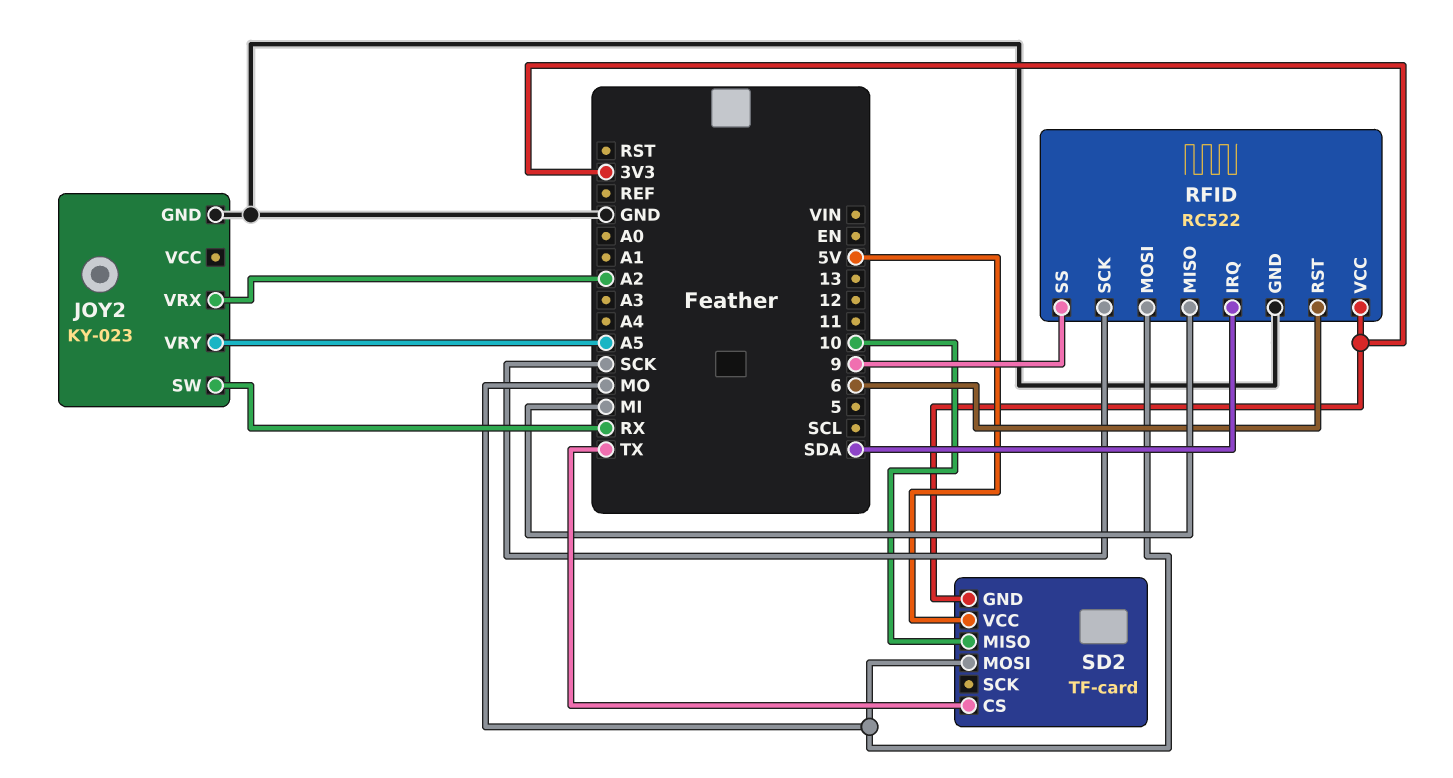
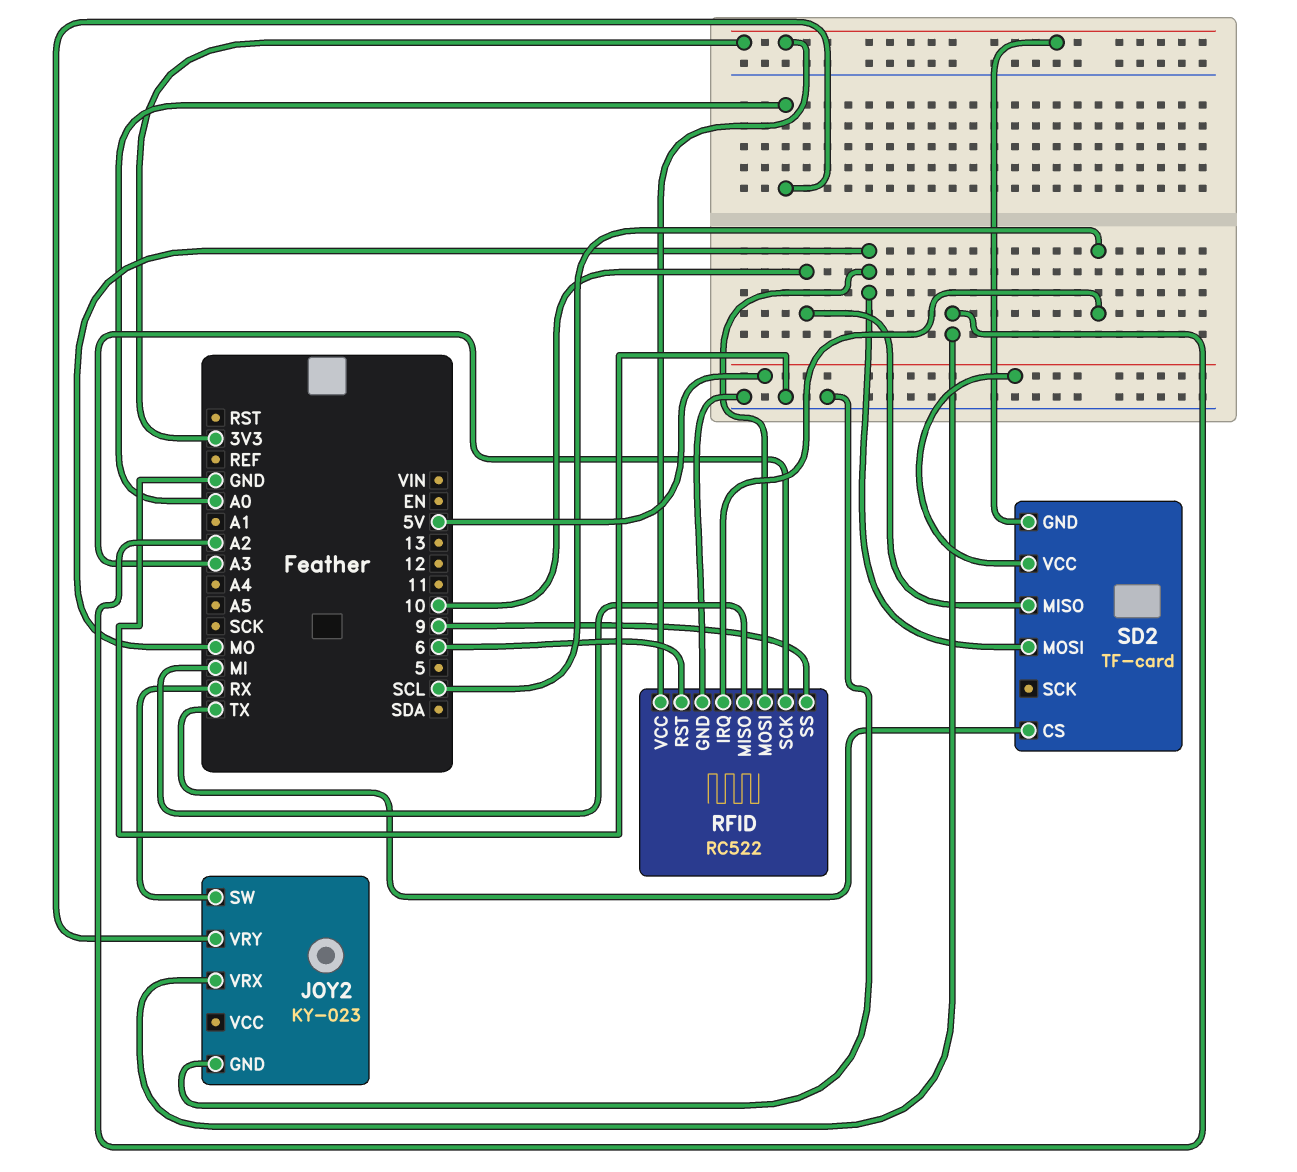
JOY2 pin VRY: A5 -> A0
RFID pin IRQ: SDA -> SCL
RFID pin SCK: SCK -> A3

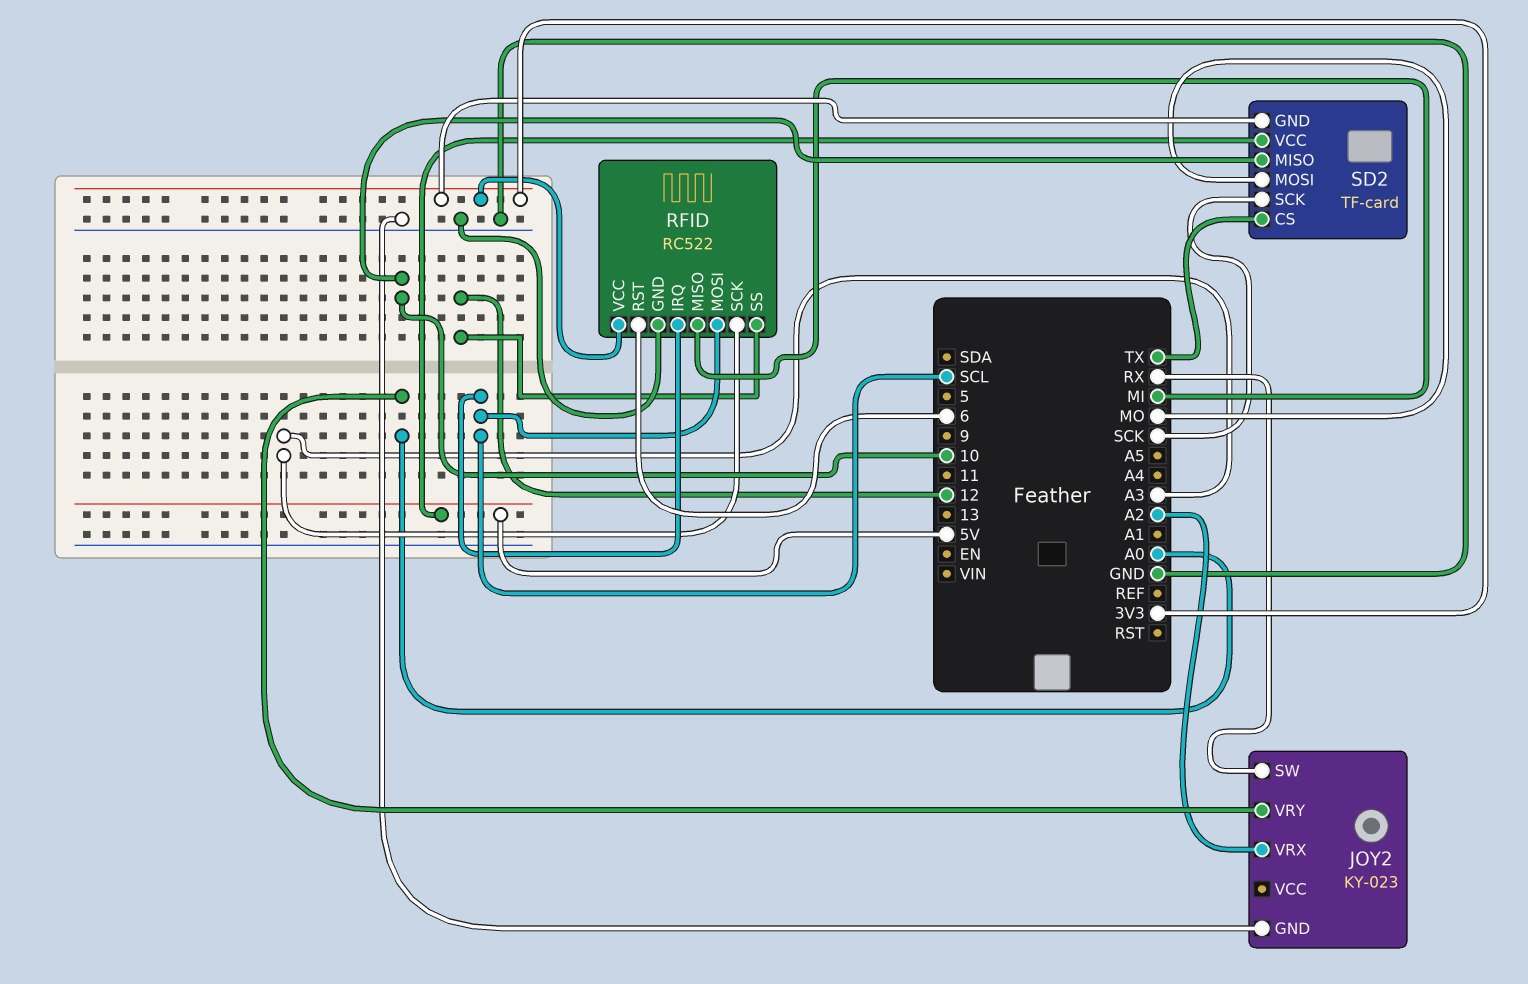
RFID pin MOSI: MO -> SCL
RFID pin SS: 9 -> 12
SD2 pin SCK: none -> SCK

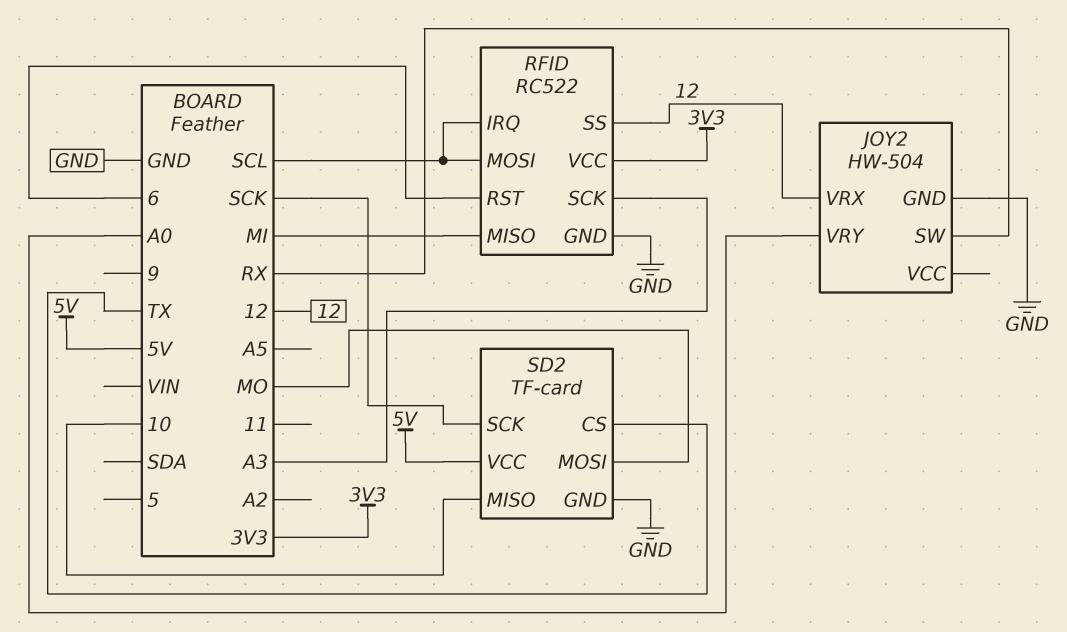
JOY2: KY-023 -> HW-504
JOY2 pin VRX: A2 -> 12
SD2 pin GND: 3V3 -> GND

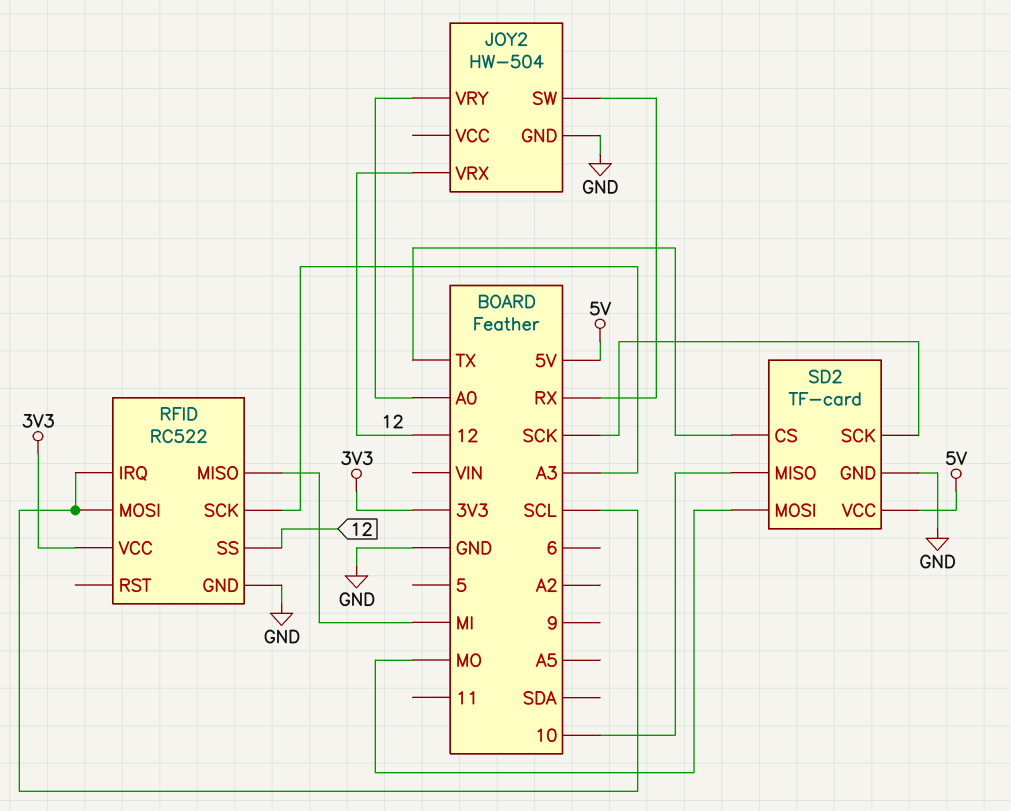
RFID pin RST: 6 -> none

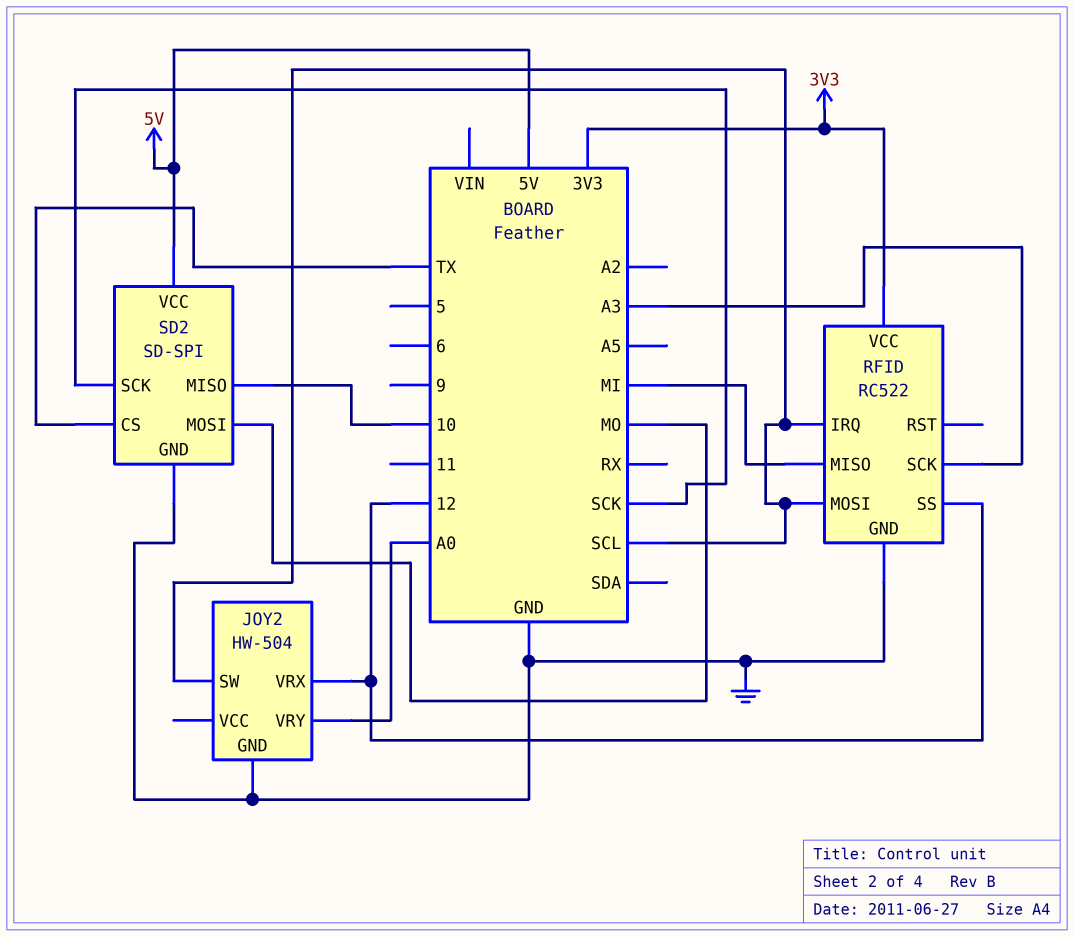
JOY2 pin SW: RX -> SCL
SD2: TF-card -> SD-SPI

